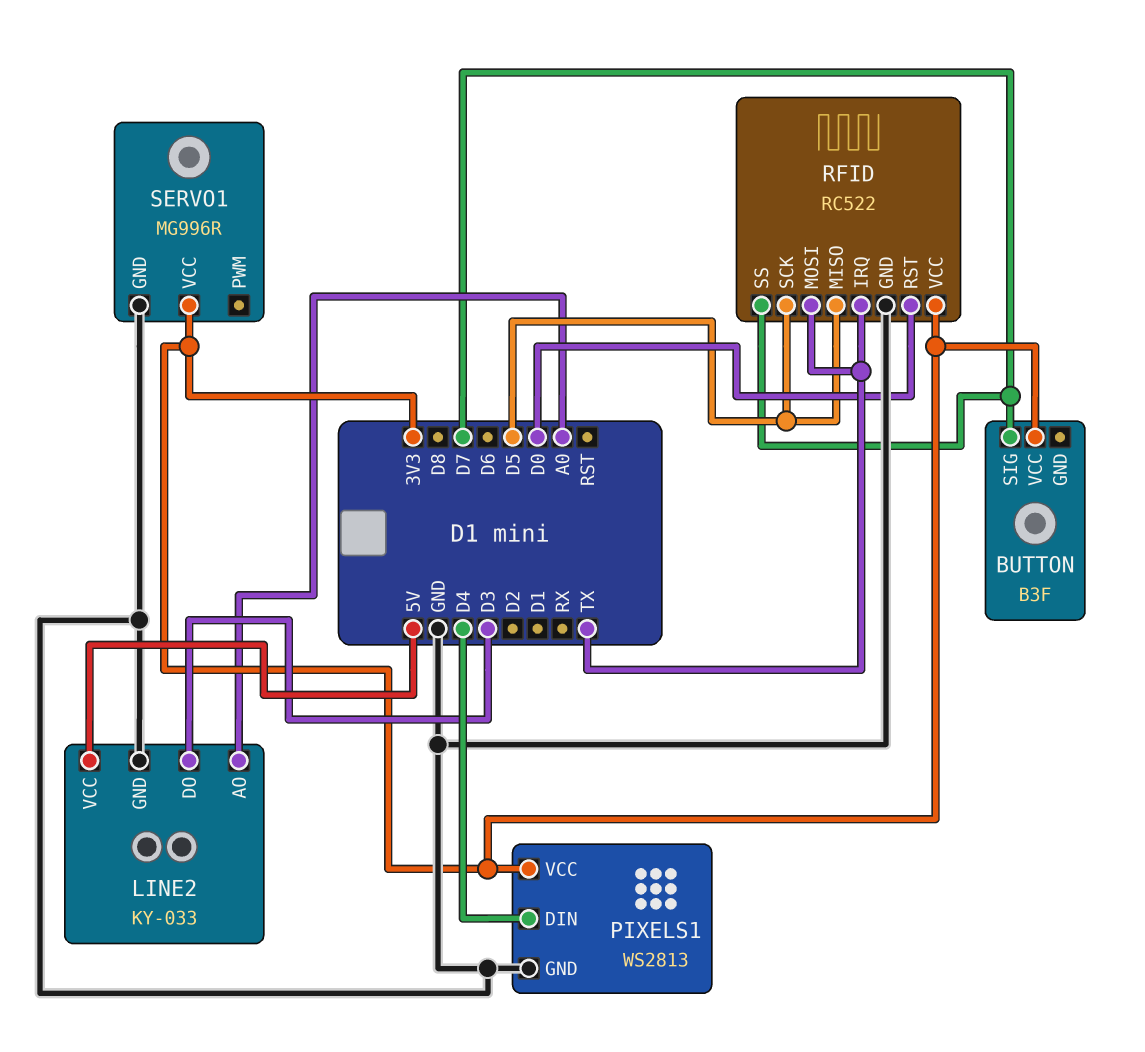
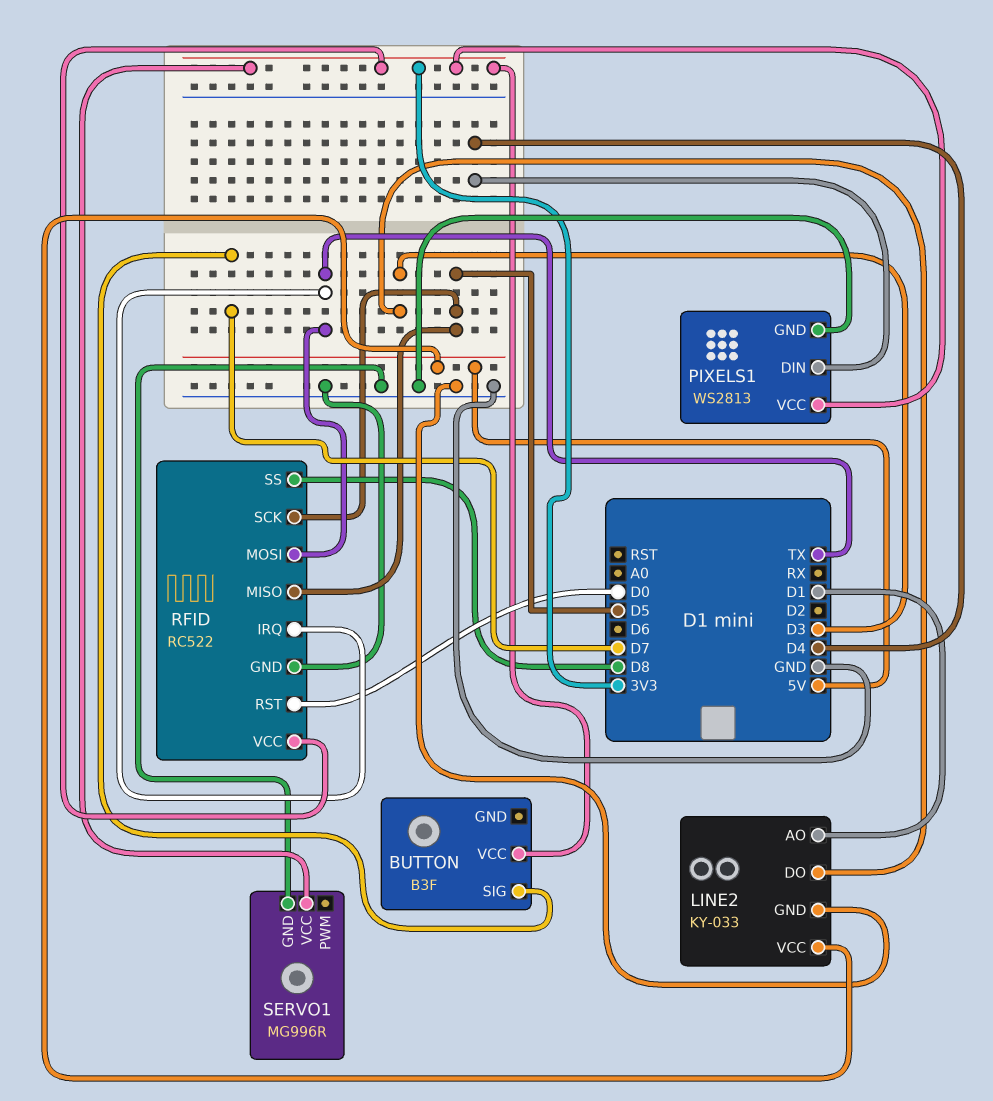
LINE2 pin AO: A0 -> D1
RFID pin SS: D7 -> D8

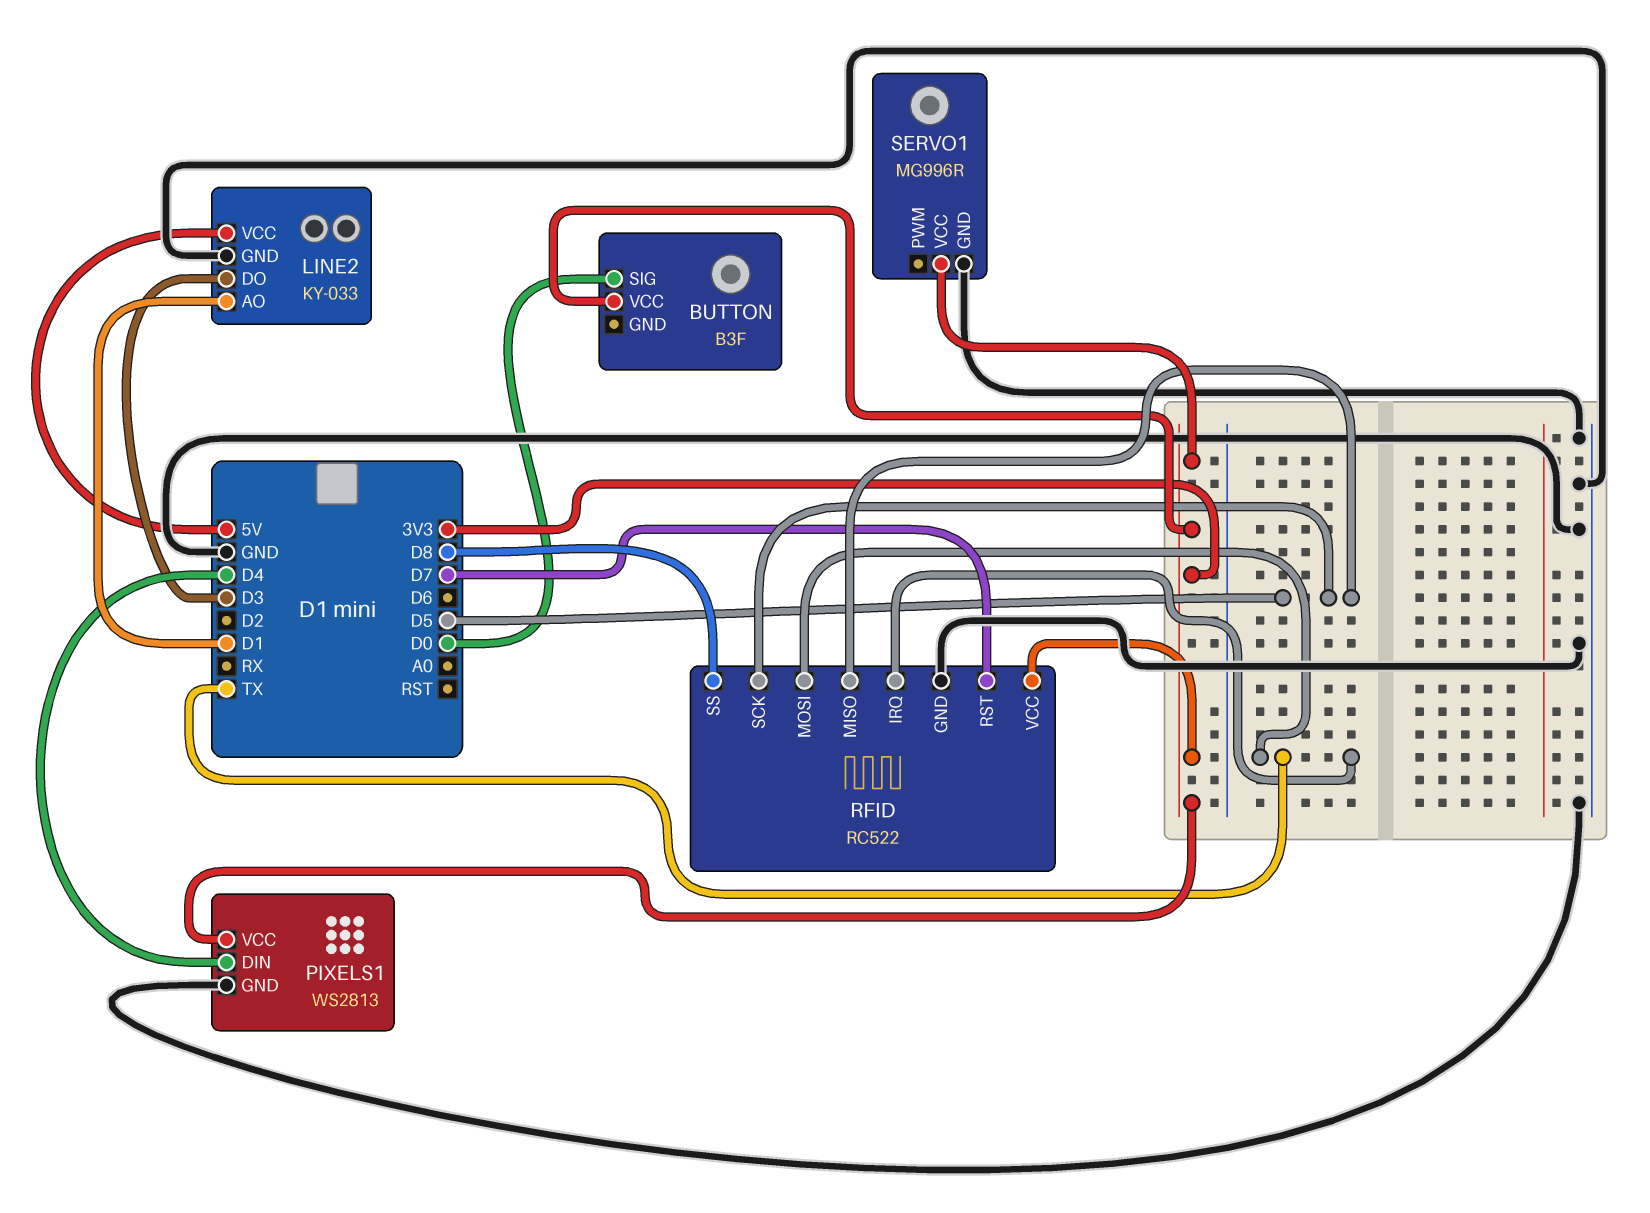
BUTTON pin SIG: D7 -> D0
RFID pin RST: D0 -> D7

